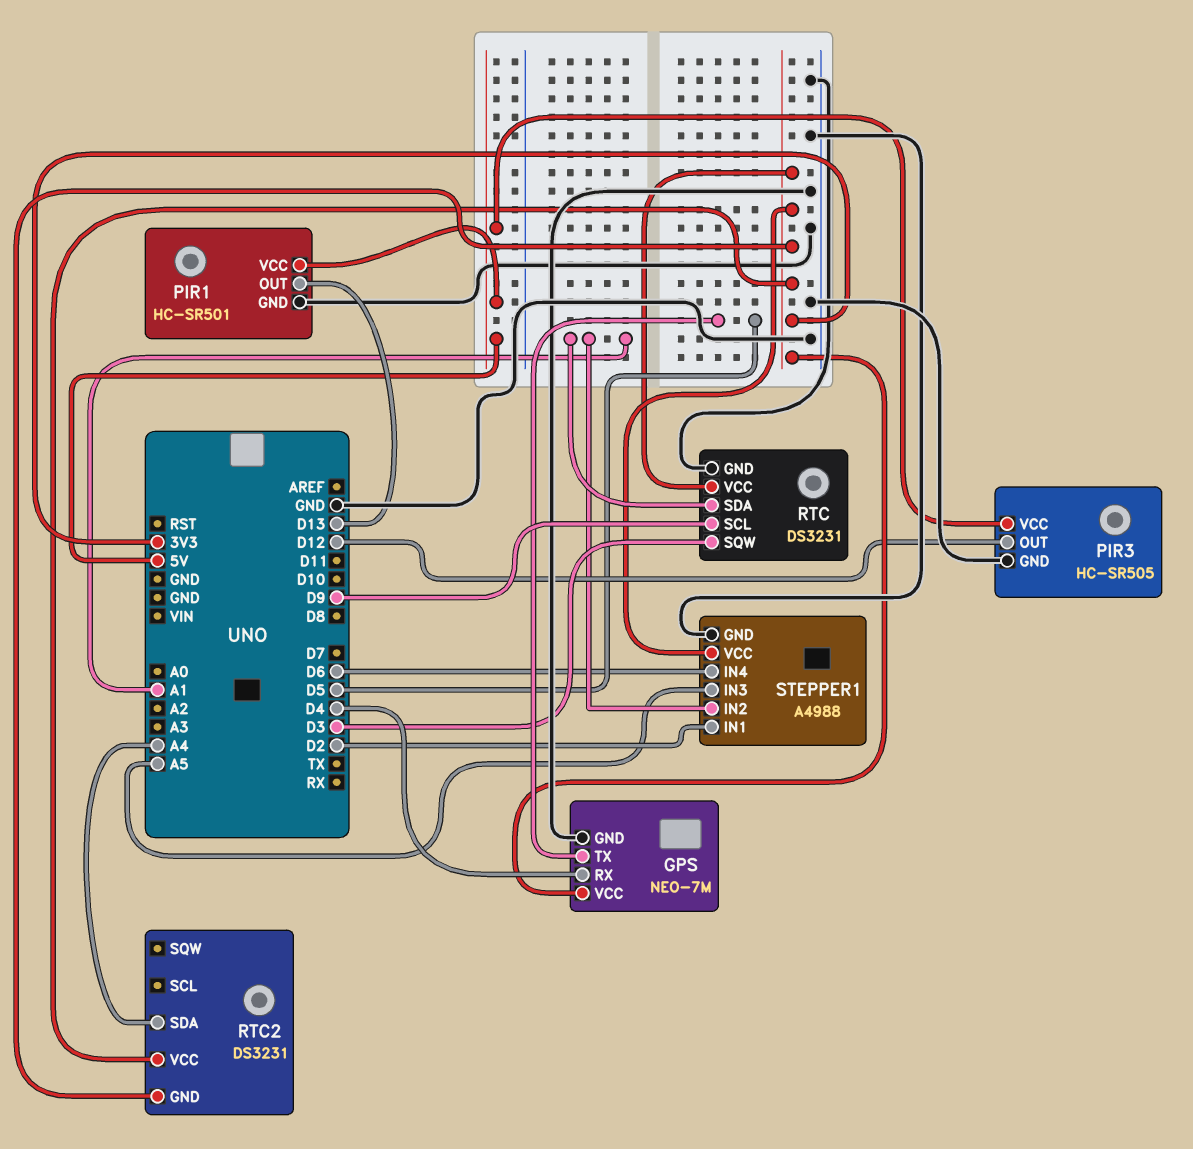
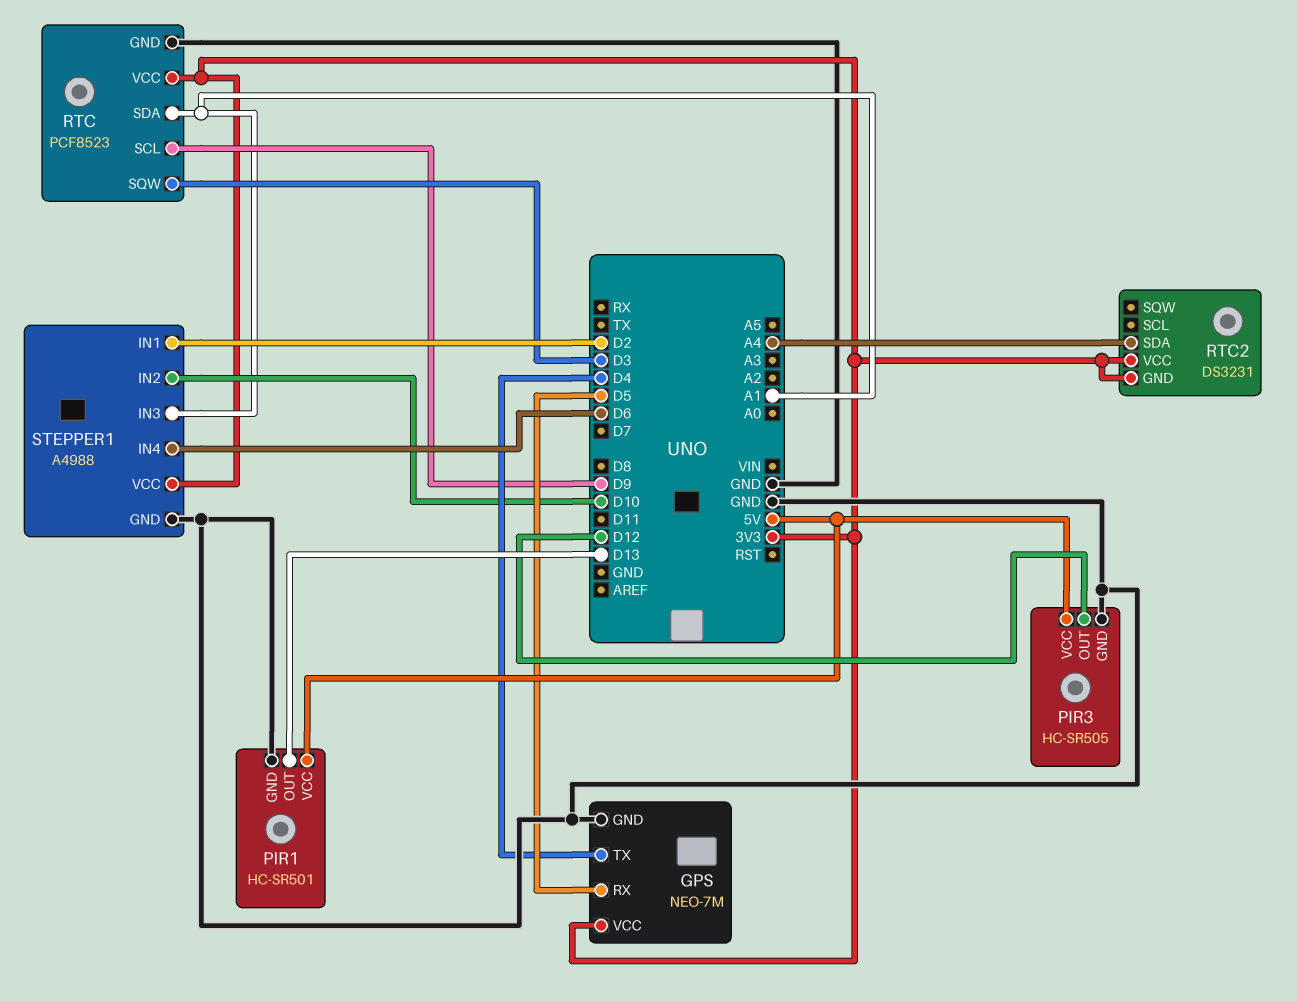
GPS pin RX: D4 -> D5
GPS pin TX: D5 -> D4
RTC: DS3231 -> PCF8523
STEPPER1 pin IN2: A1 -> D10
STEPPER1 pin IN3: A5 -> A1

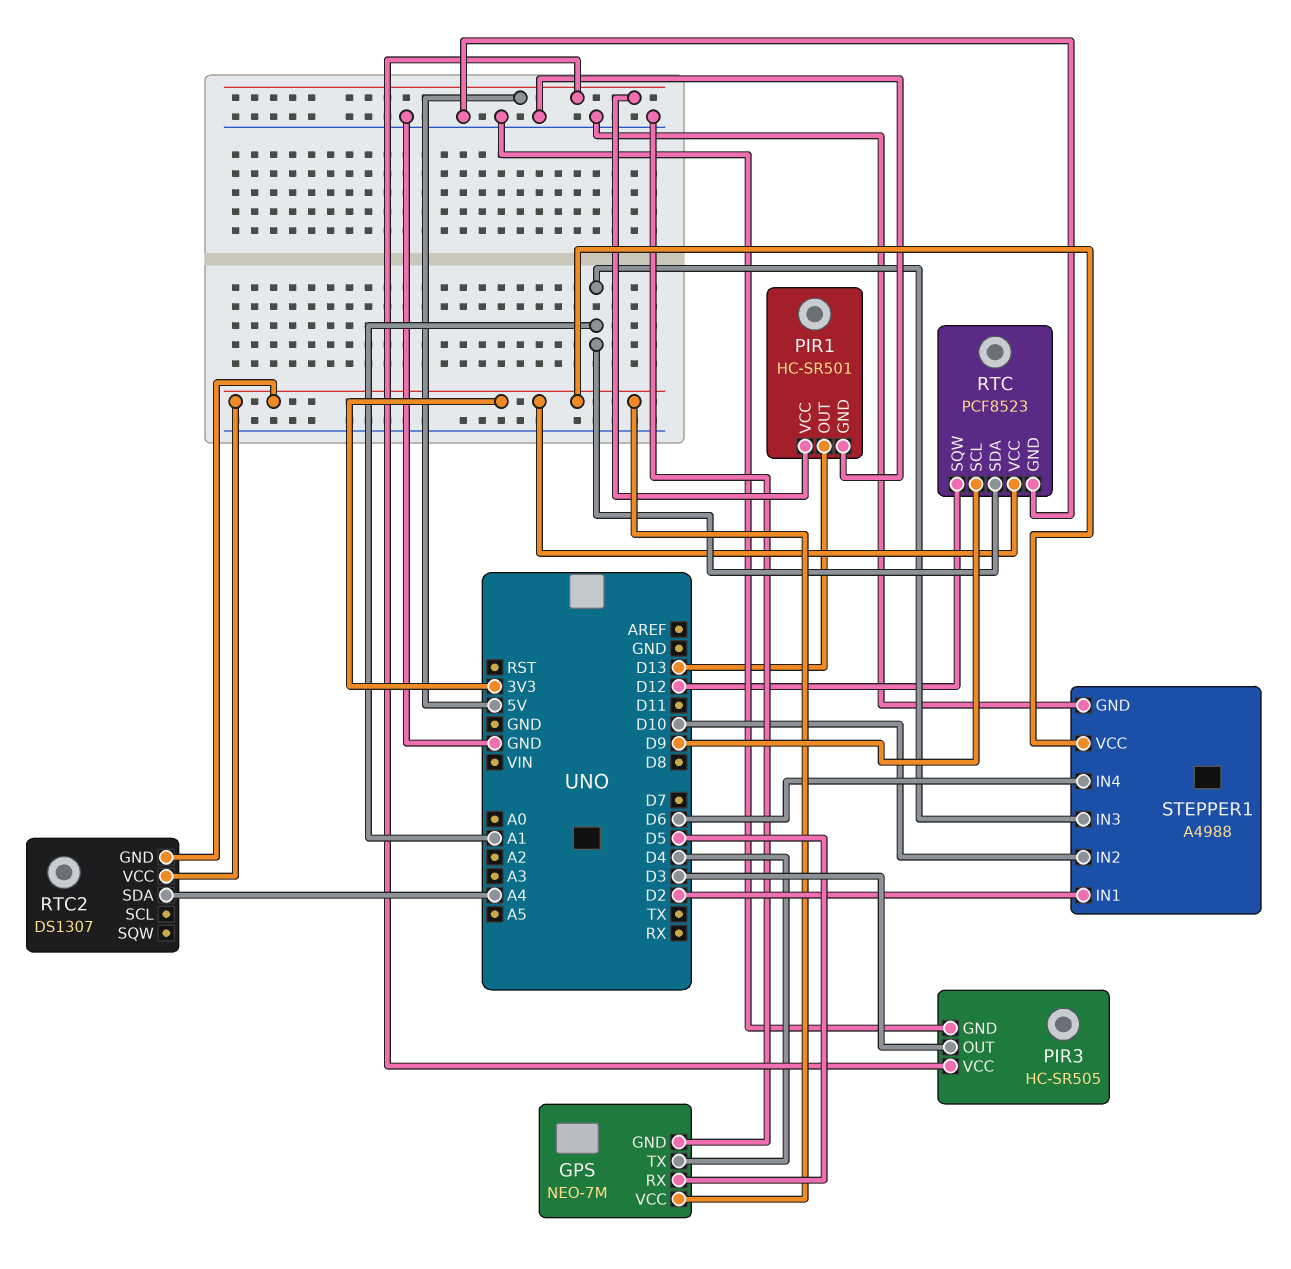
PIR3 pin OUT: D12 -> D3
RTC pin SQW: D3 -> D12
RTC2: DS3231 -> DS1307

